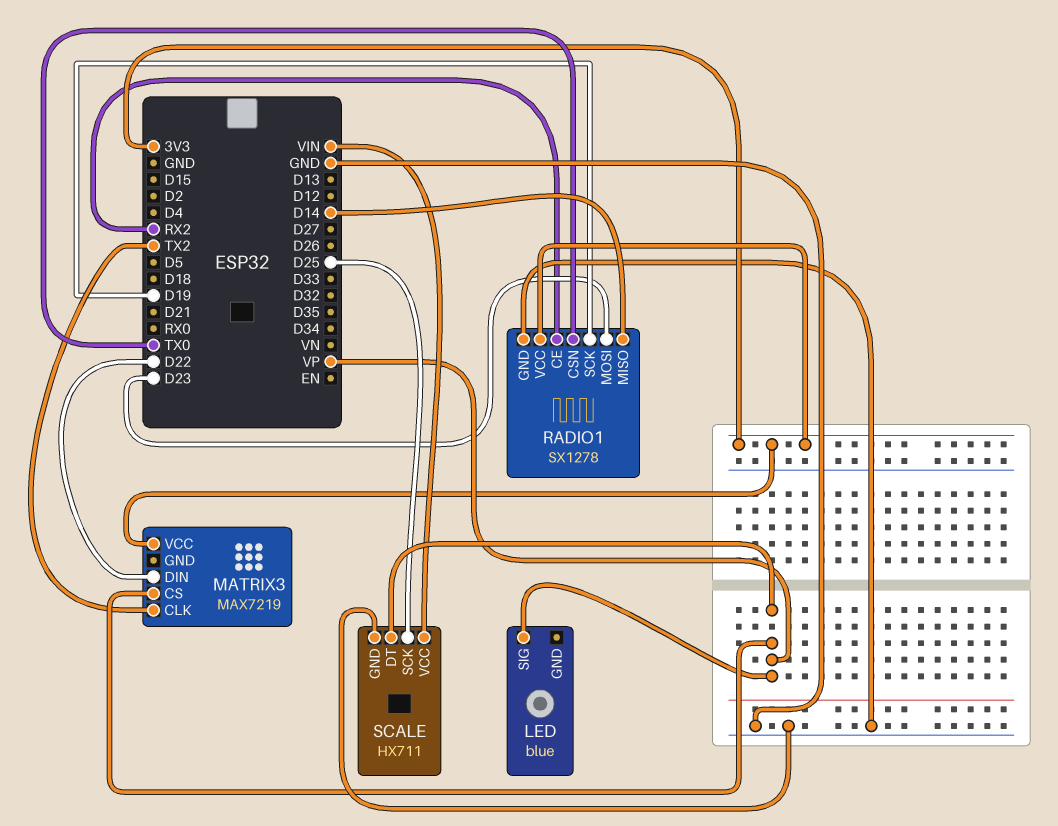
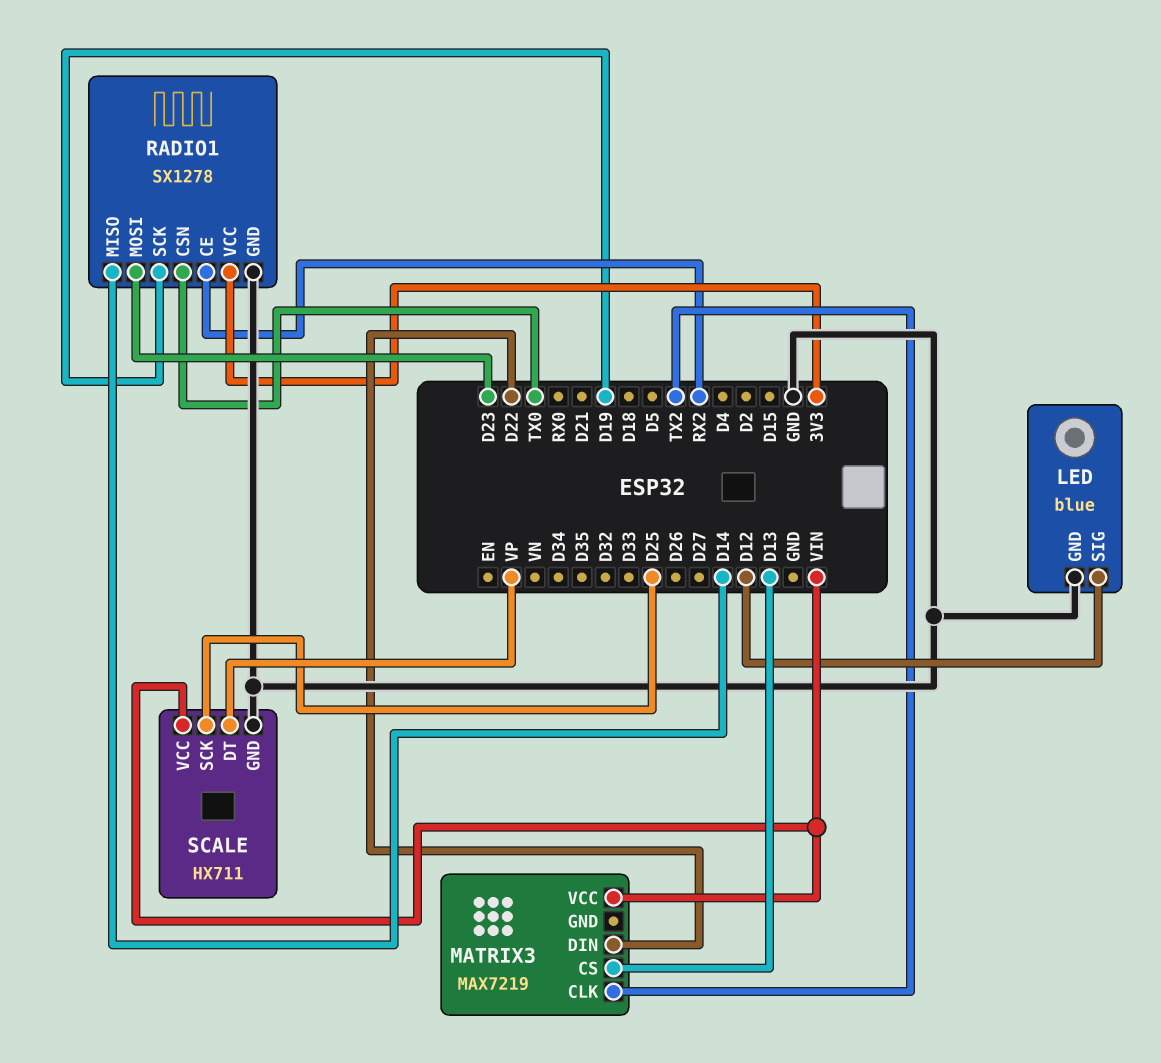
LED pin GND: none -> GND
LED pin SIG: VP -> D12
MATRIX3 pin CS: VP -> D13
MATRIX3 pin VCC: 3V3 -> VIN

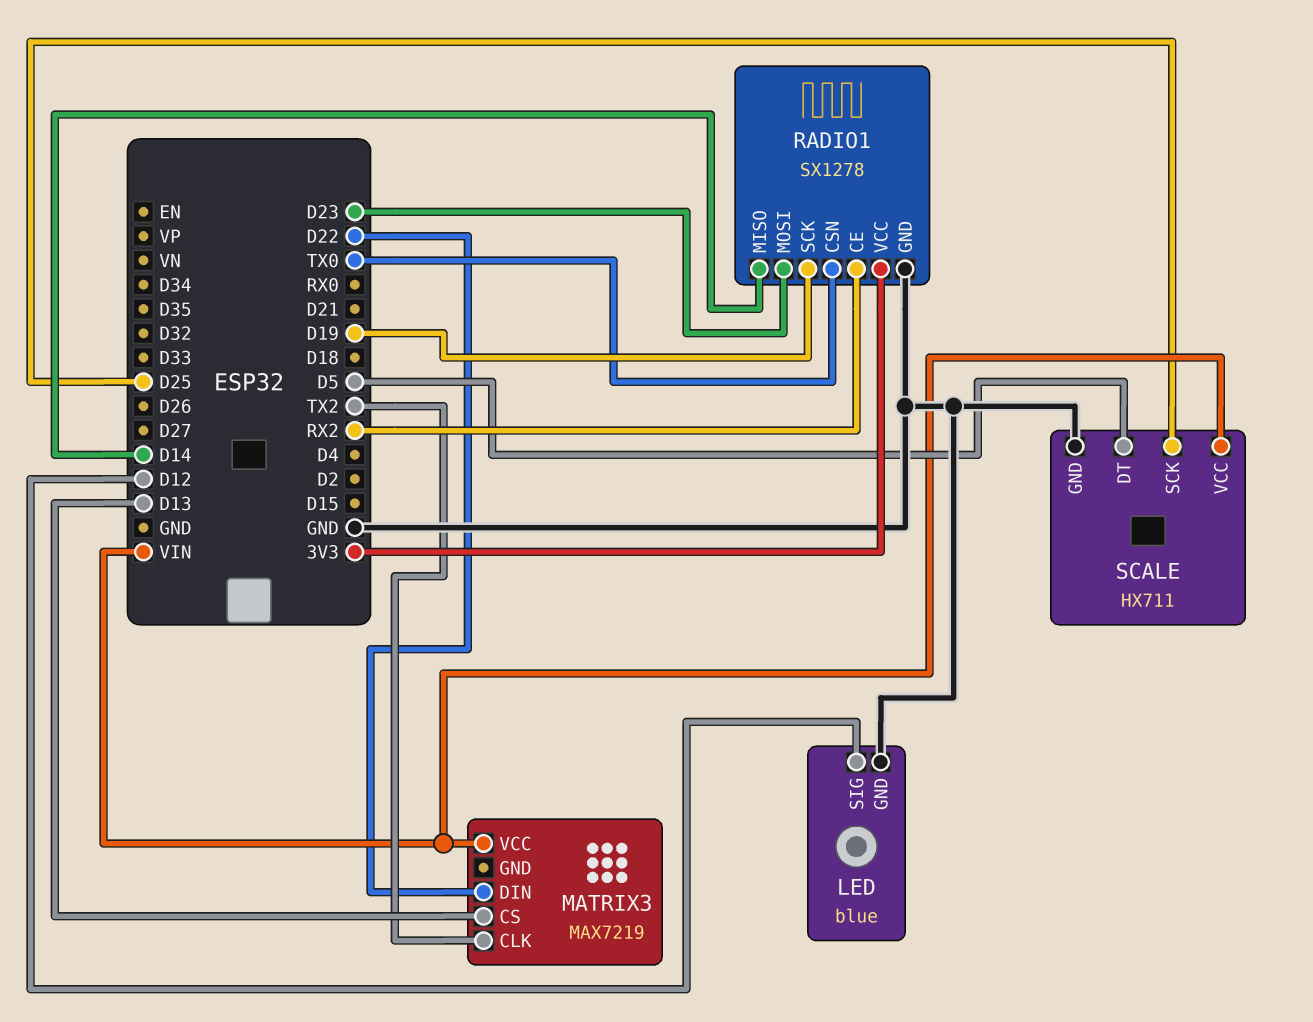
SCALE pin DT: VP -> D5

